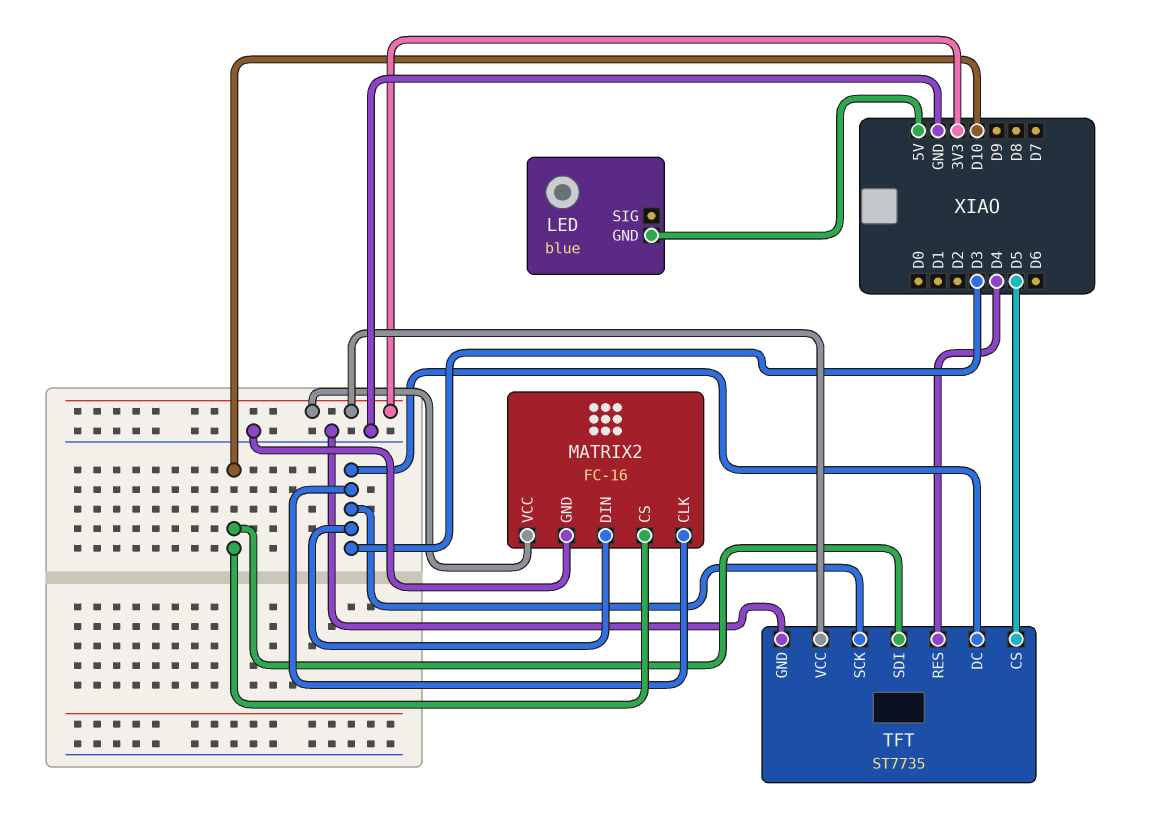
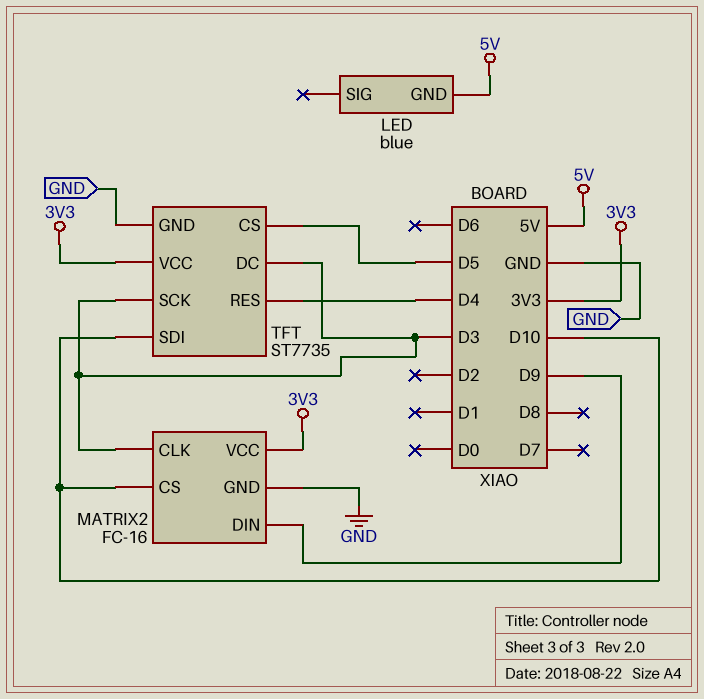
MATRIX2 pin DIN: D3 -> D9

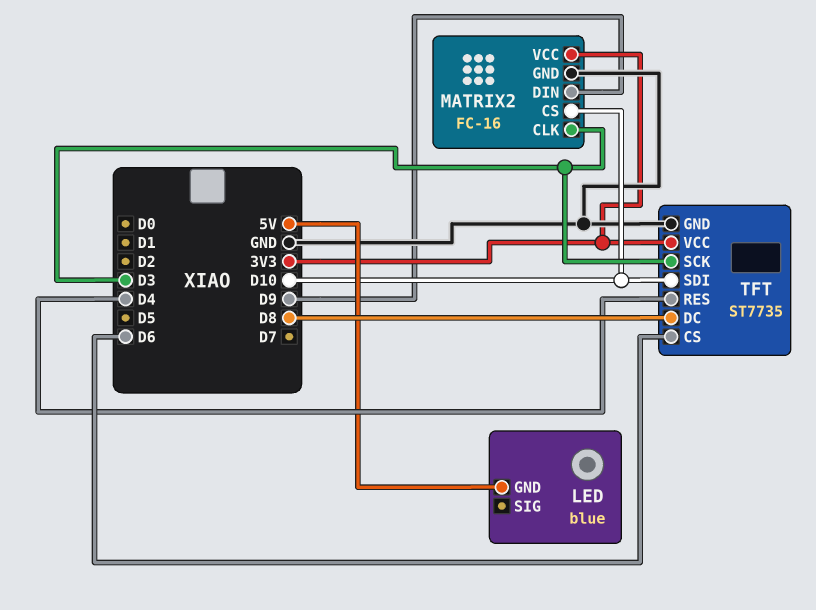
TFT pin CS: D5 -> D6
TFT pin DC: D3 -> D8

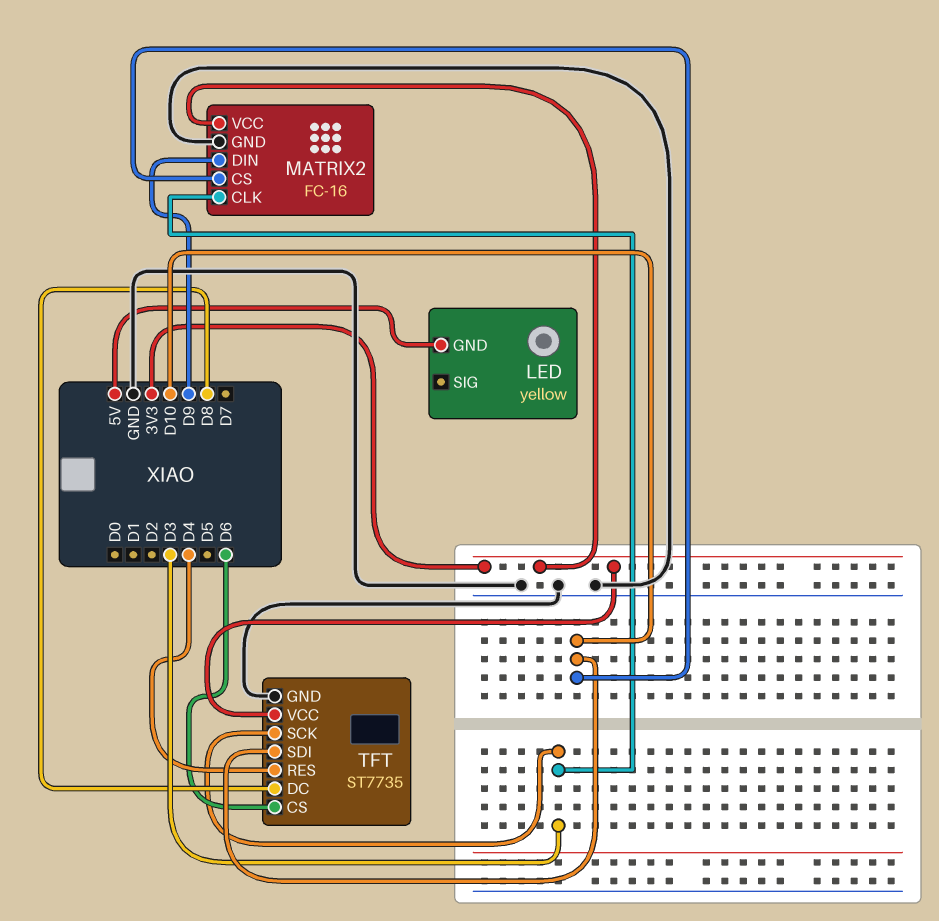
LED: blue -> yellow

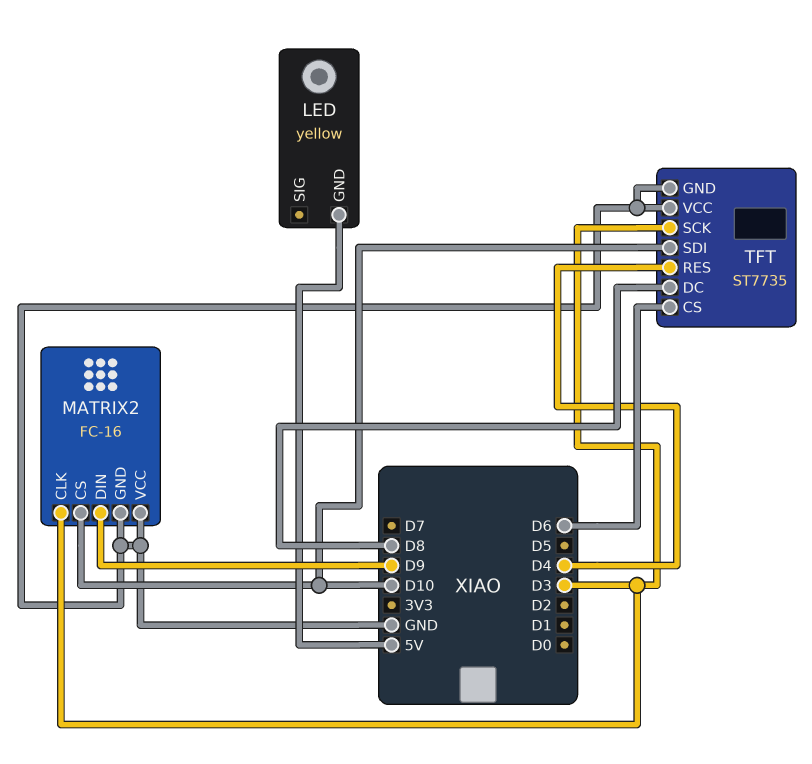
MATRIX2 pin VCC: 3V3 -> GND
TFT pin VCC: 3V3 -> GND

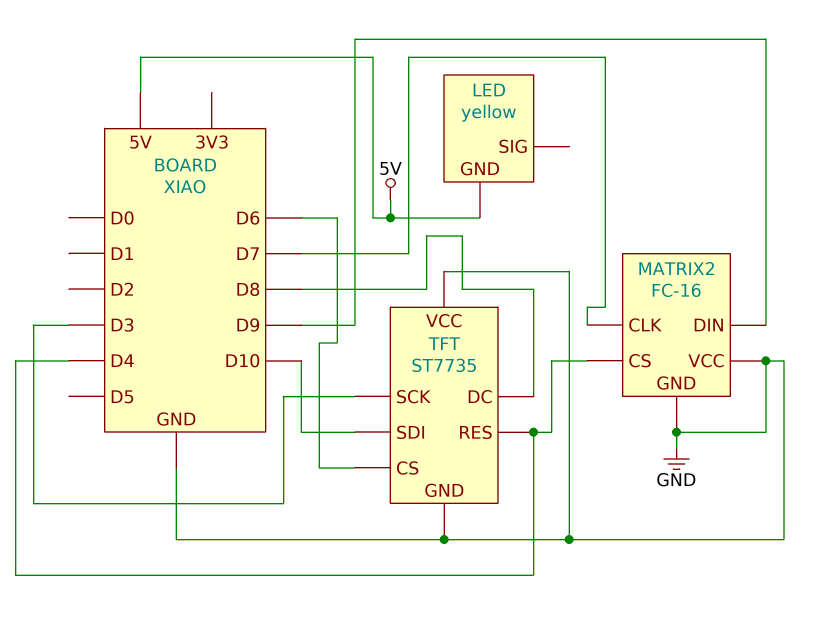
MATRIX2 pin CLK: D3 -> D7
MATRIX2 pin CS: D10 -> D4

